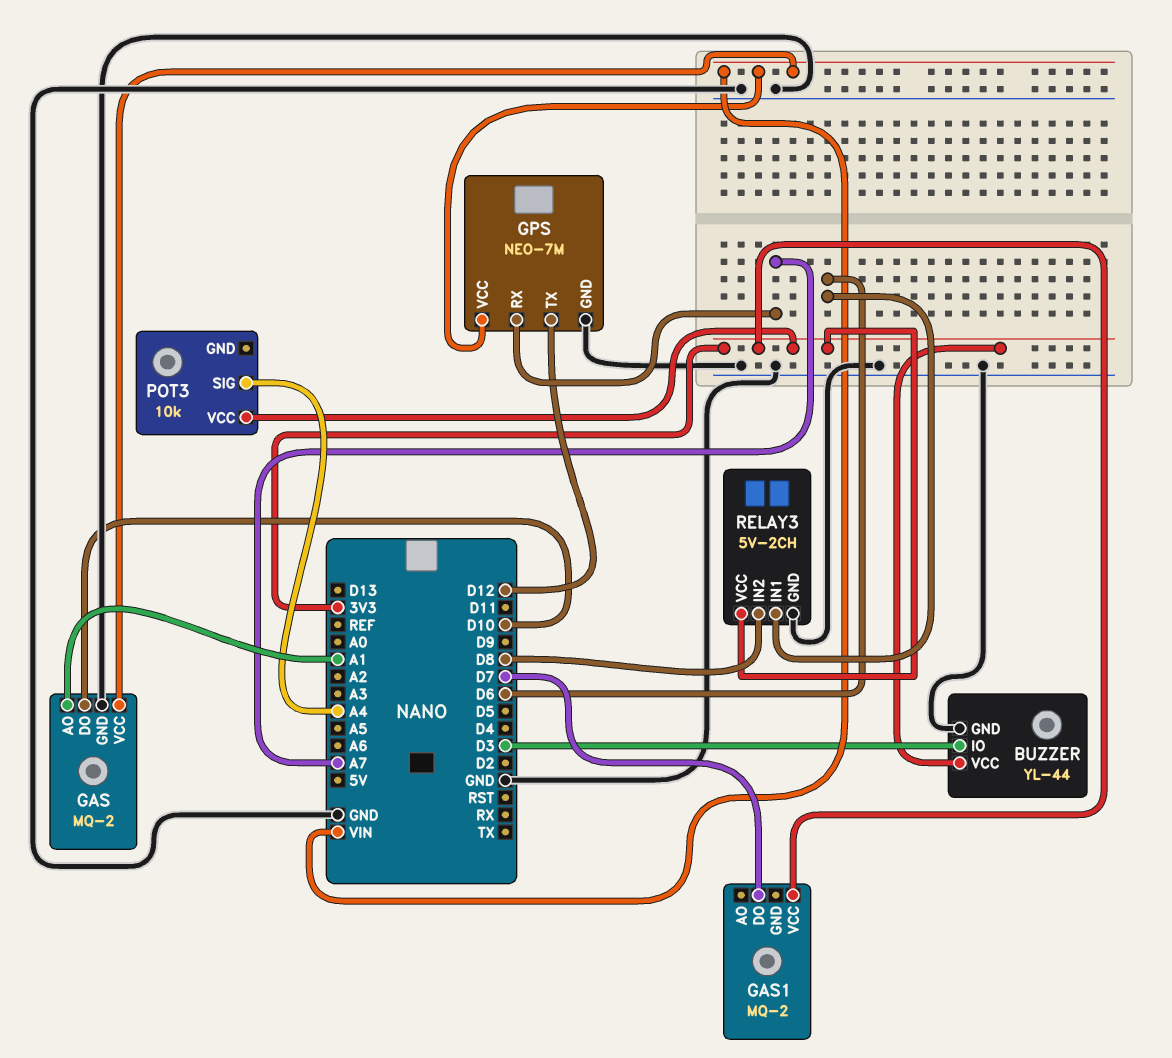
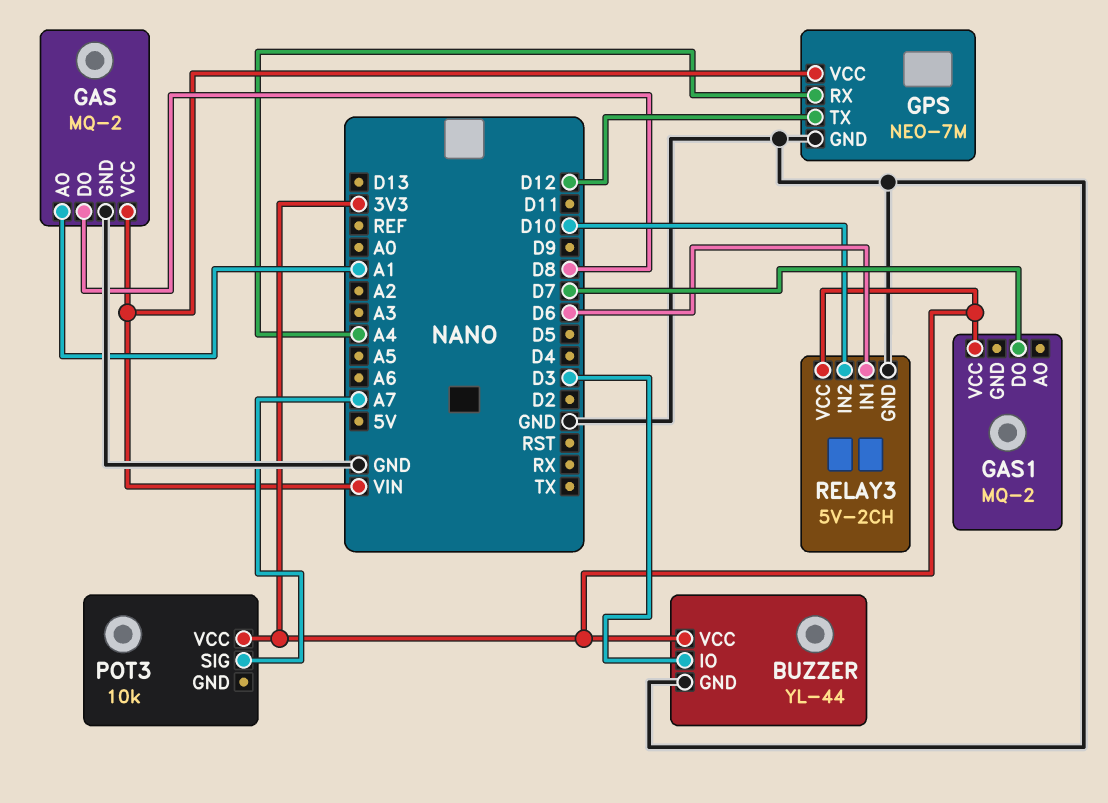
GAS pin DO: D10 -> D8
GPS pin RX: A7 -> A4
POT3 pin SIG: A4 -> A7
RELAY3 pin IN2: D8 -> D10

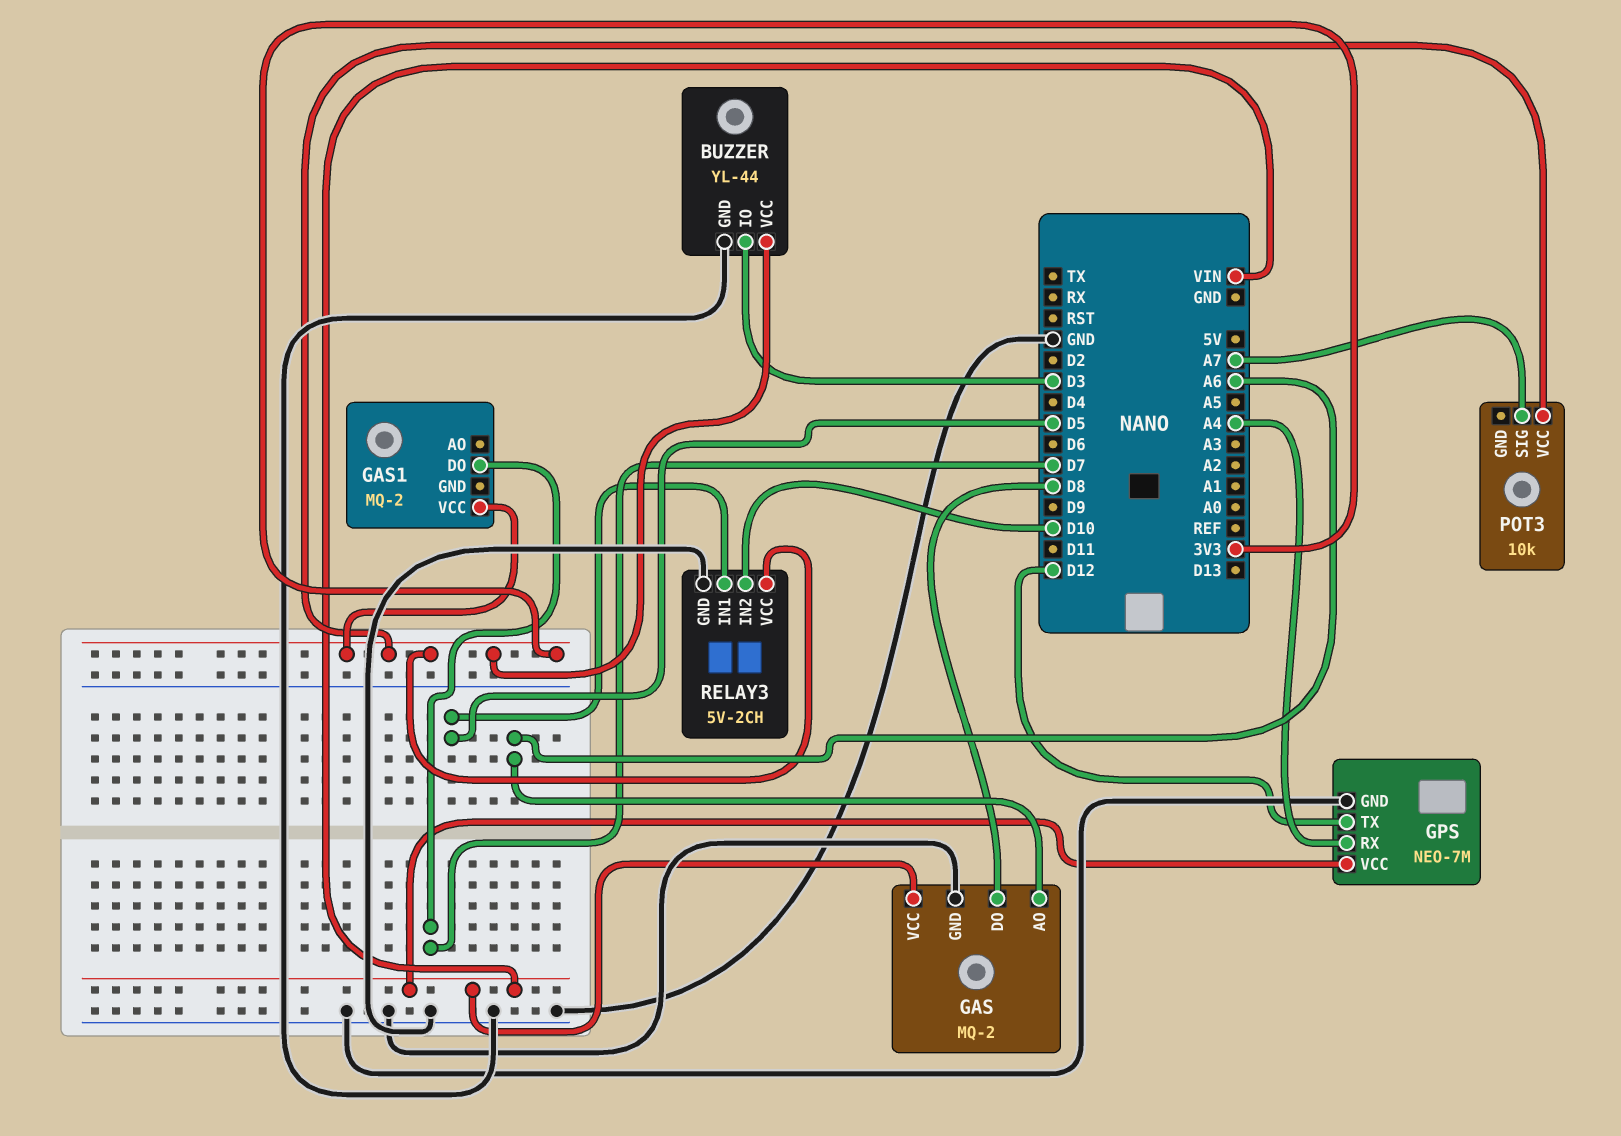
GAS pin AO: A1 -> A6
RELAY3 pin IN1: D6 -> D5

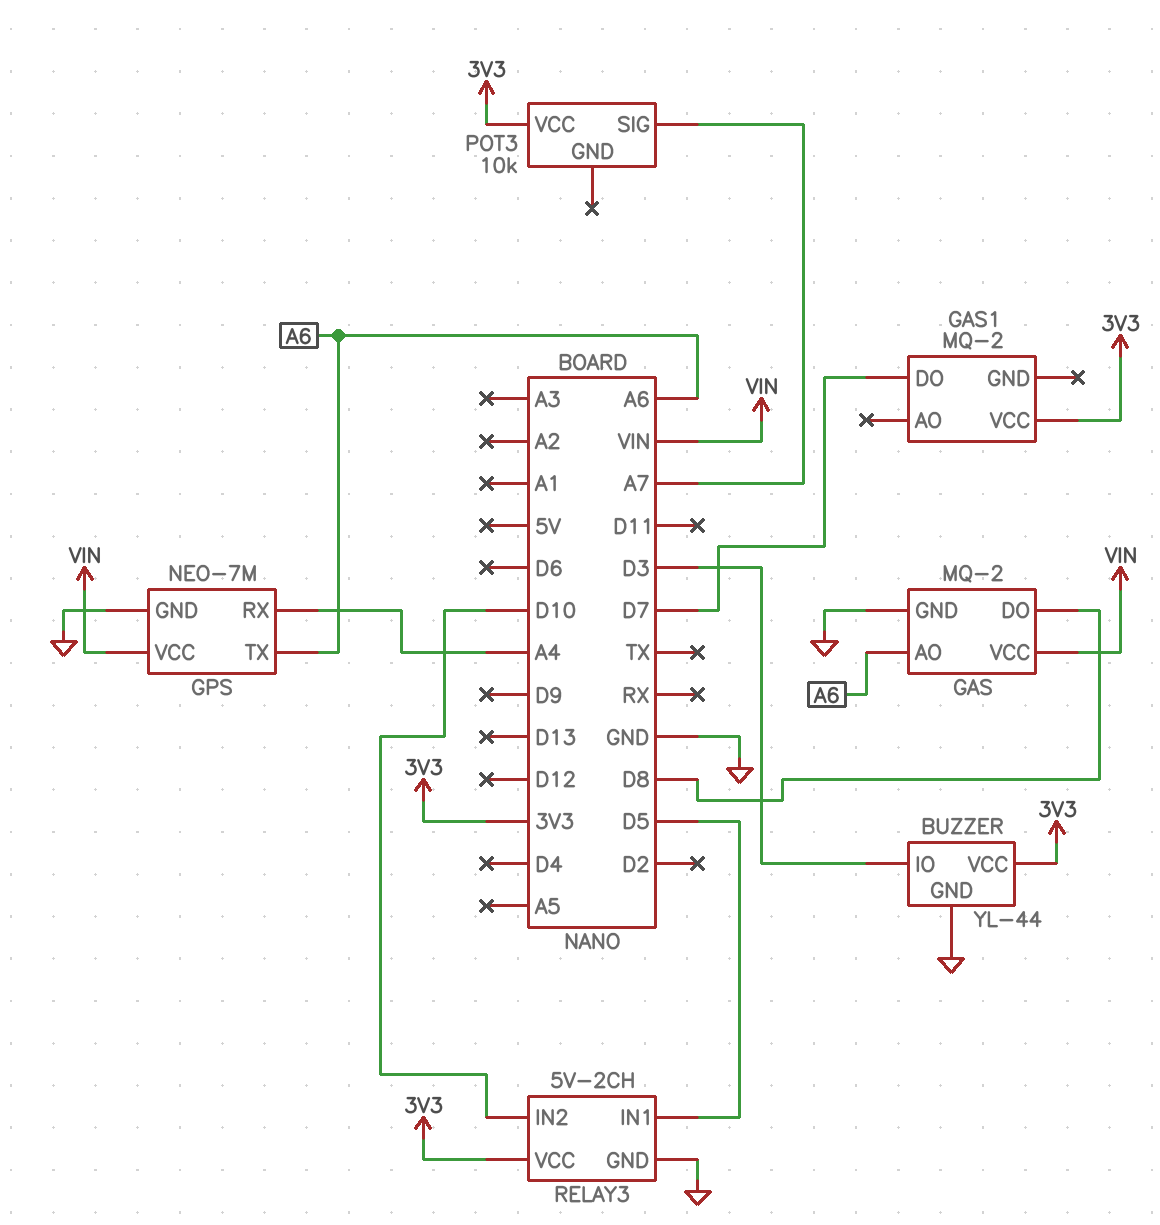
GPS pin TX: D12 -> A6

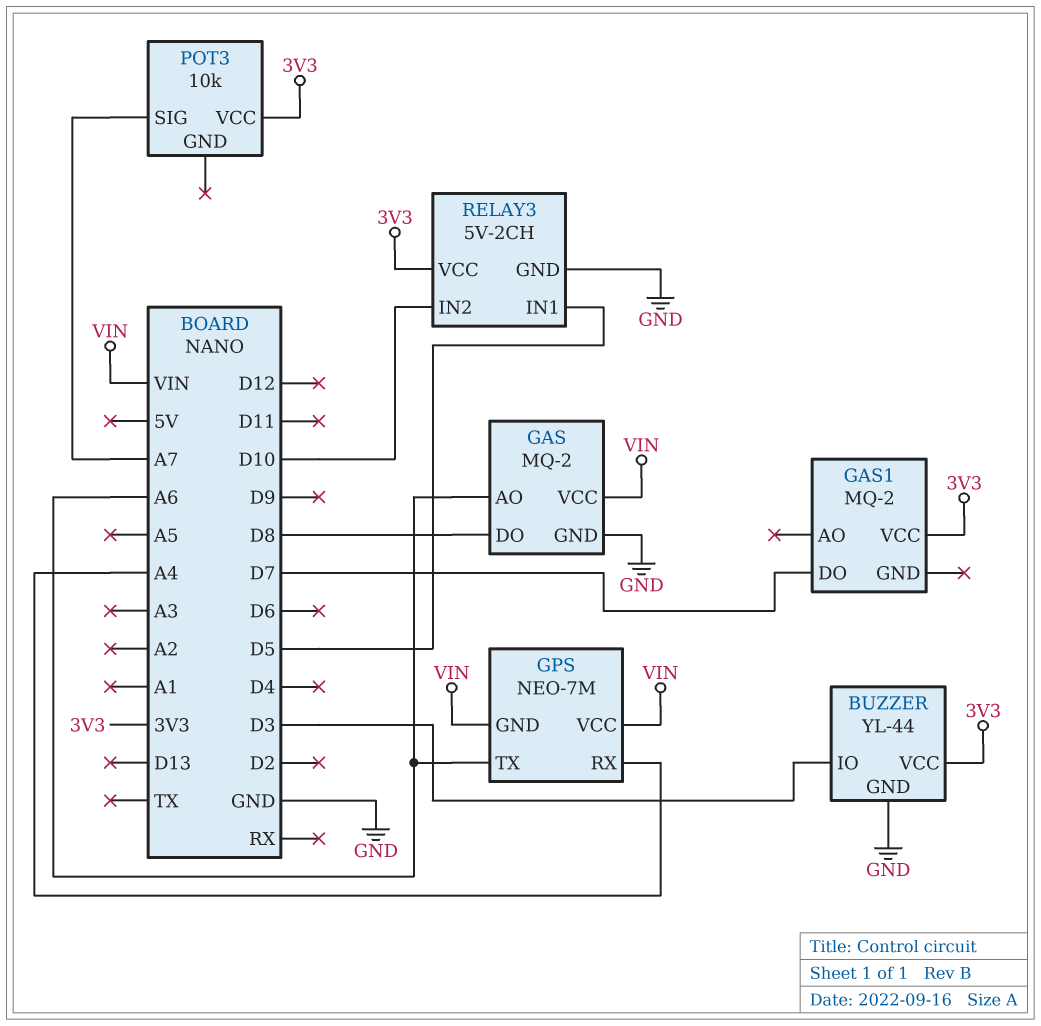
GPS pin GND: GND -> VIN

